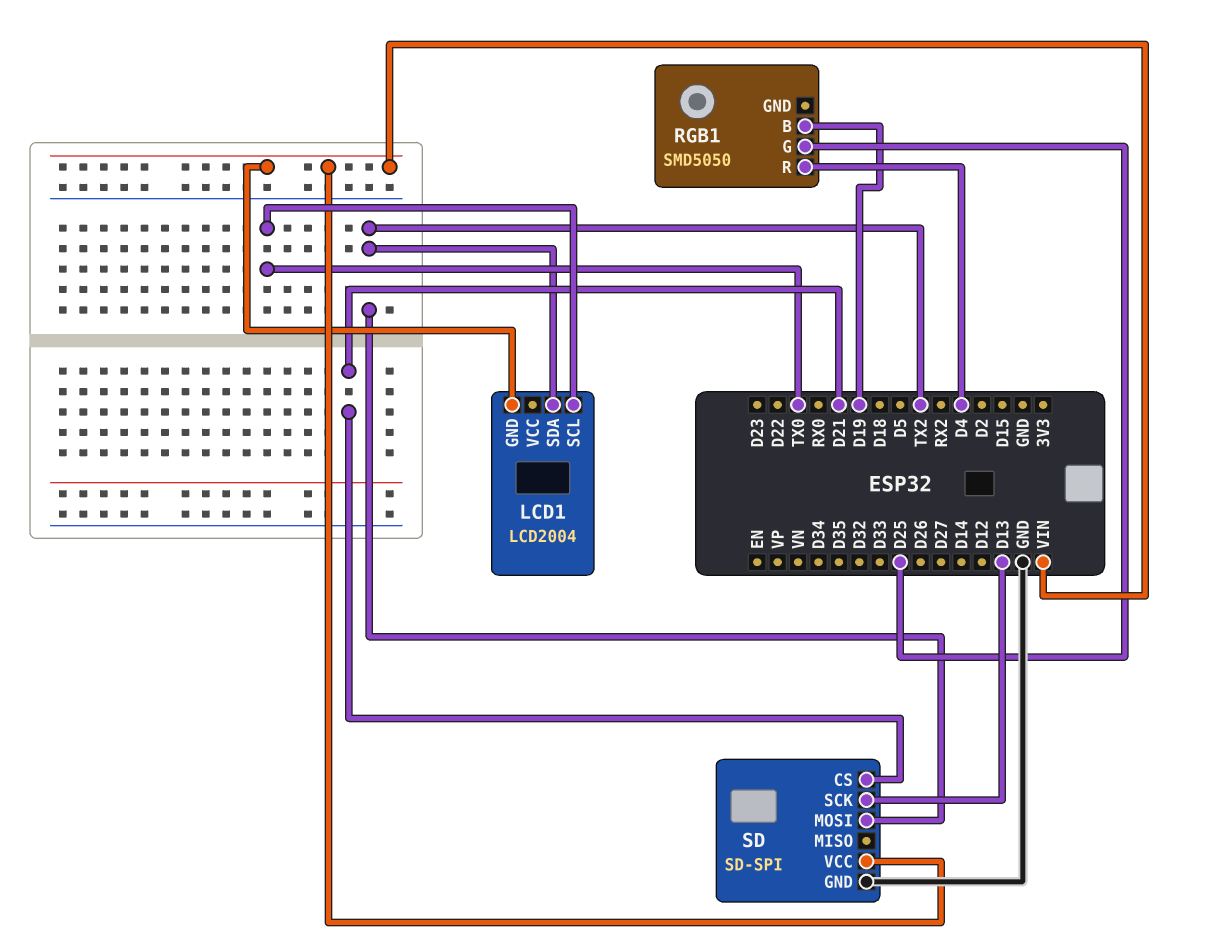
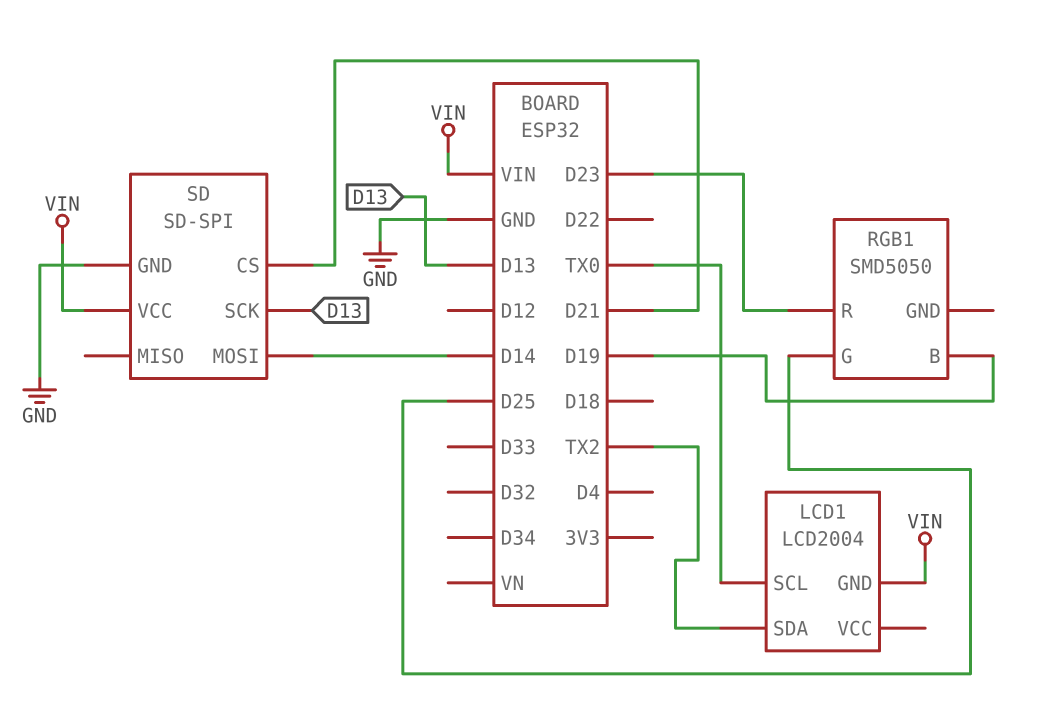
RGB1 pin R: D4 -> D23
SD pin MOSI: TX2 -> D14

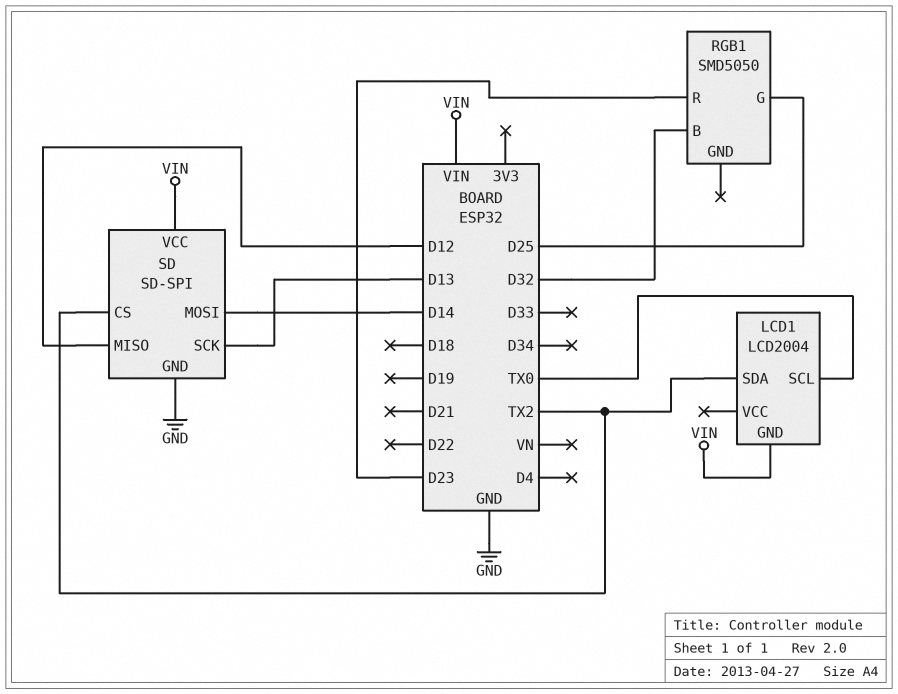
RGB1 pin B: D19 -> D32
SD pin CS: D21 -> TX2
SD pin MISO: none -> D12

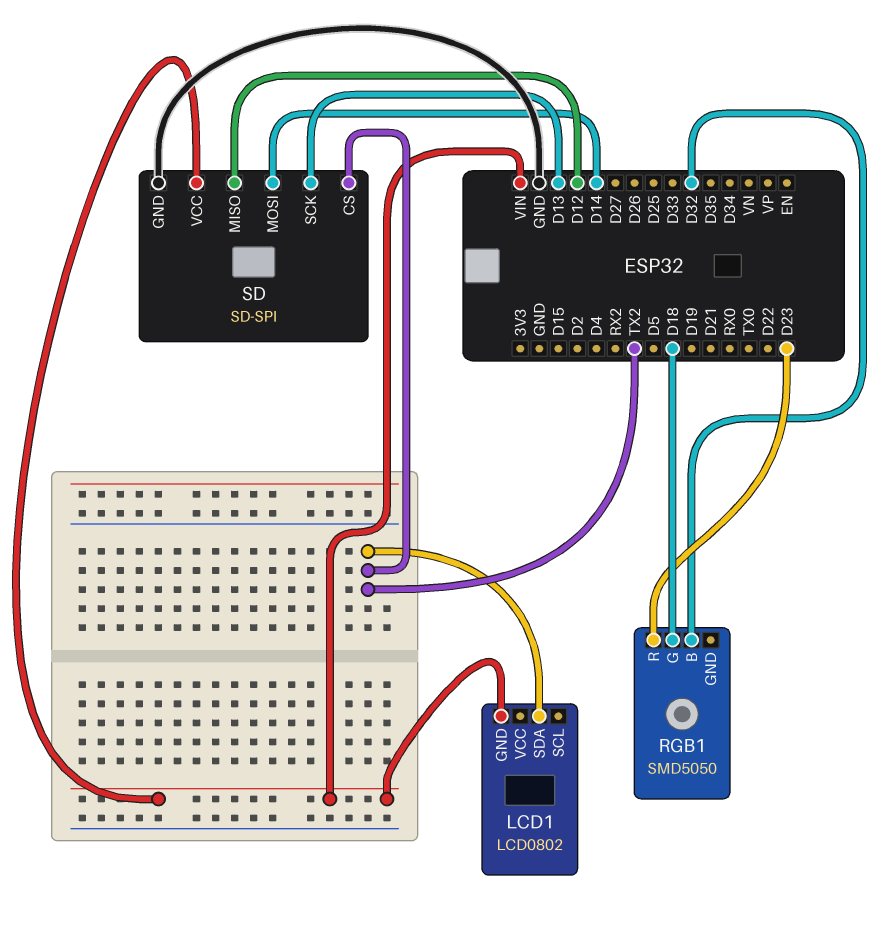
LCD1: LCD2004 -> LCD0802
LCD1 pin SCL: TX0 -> none
RGB1 pin G: D25 -> D18

